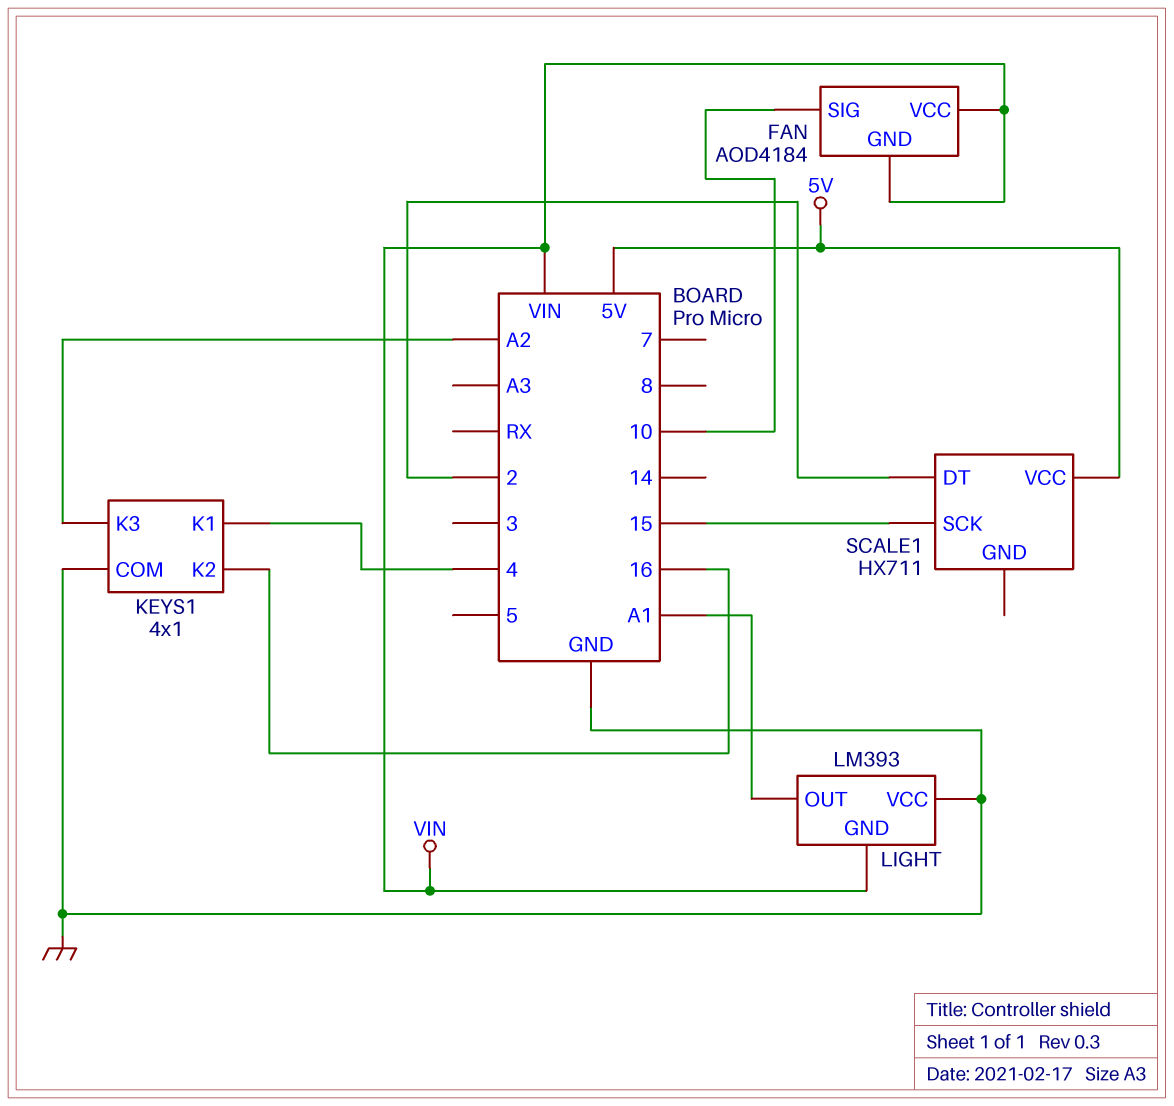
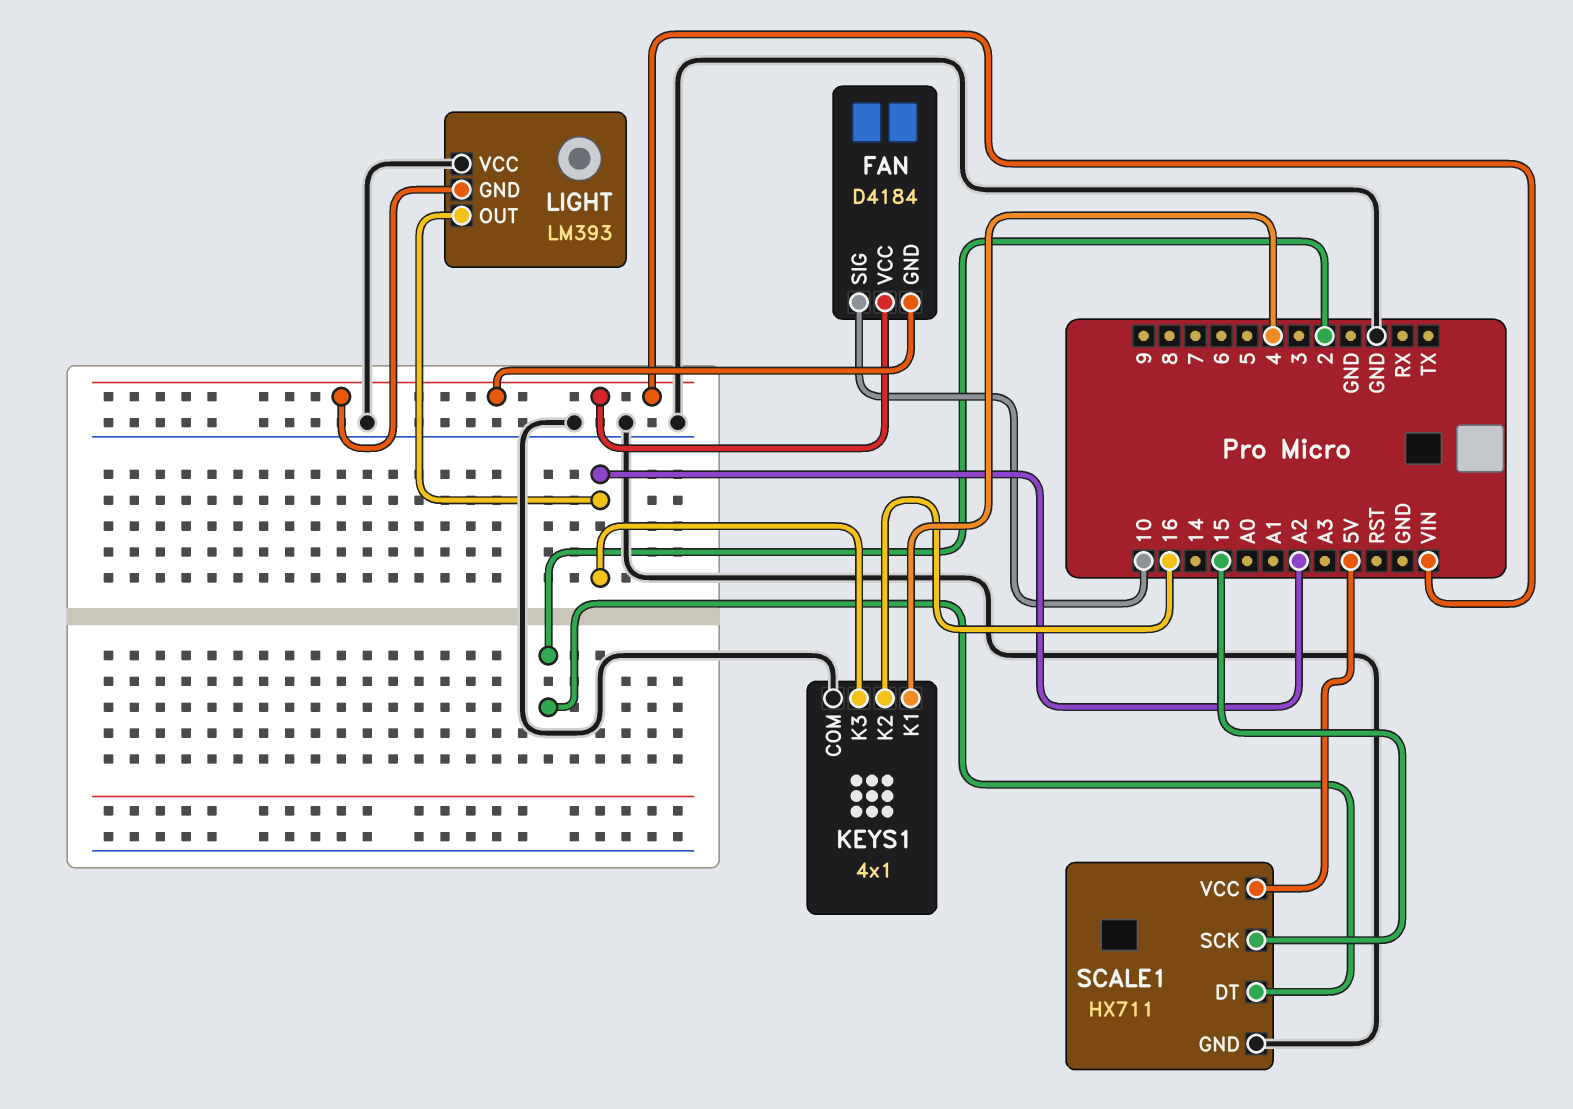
FAN: AOD4184 -> D4184
LIGHT pin OUT: A1 -> A2
SCALE1 pin GND: none -> GND

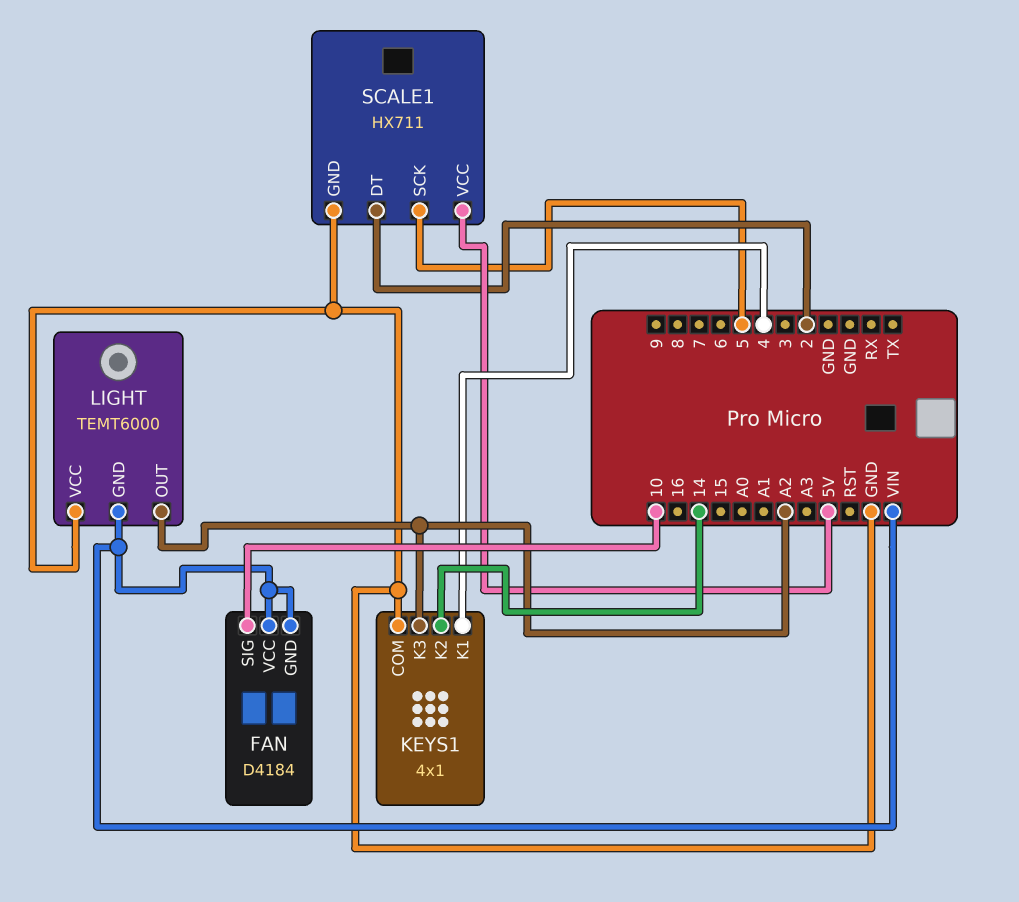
KEYS1 pin K2: 16 -> 14
LIGHT: LM393 -> TEMT6000
SCALE1 pin SCK: 15 -> 5

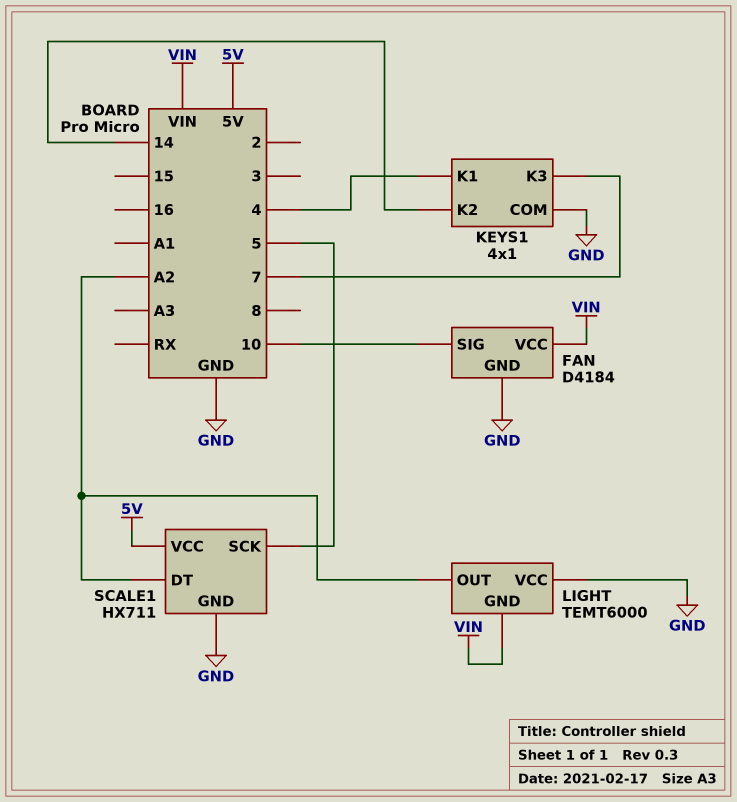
FAN pin GND: VIN -> GND
KEYS1 pin K3: A2 -> 7
SCALE1 pin DT: 2 -> A2

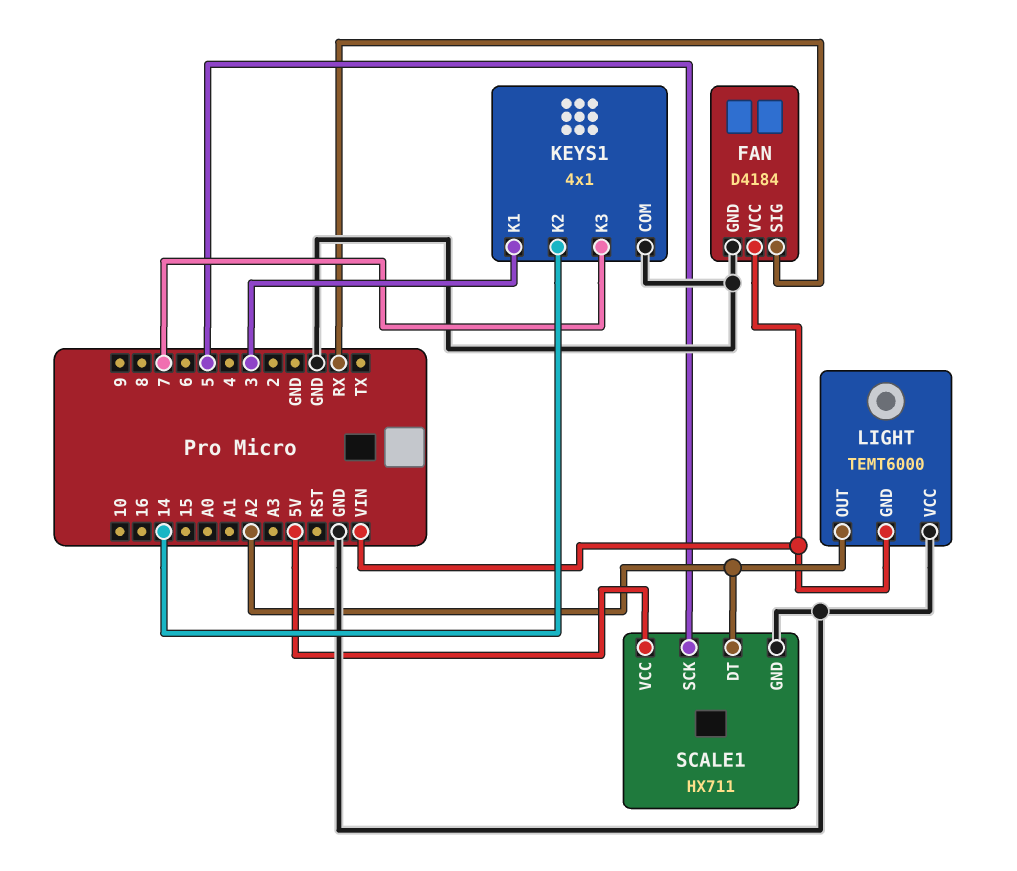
FAN pin SIG: 10 -> RX
KEYS1 pin K1: 4 -> 3

